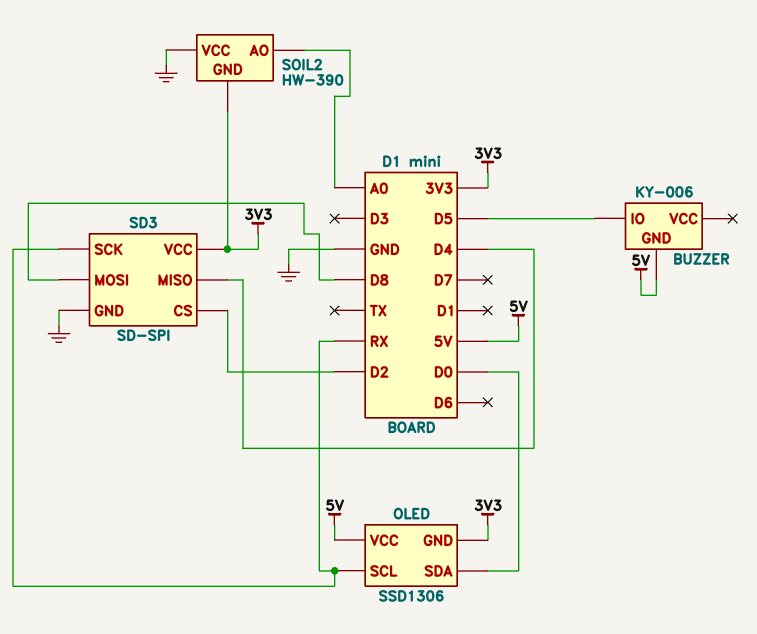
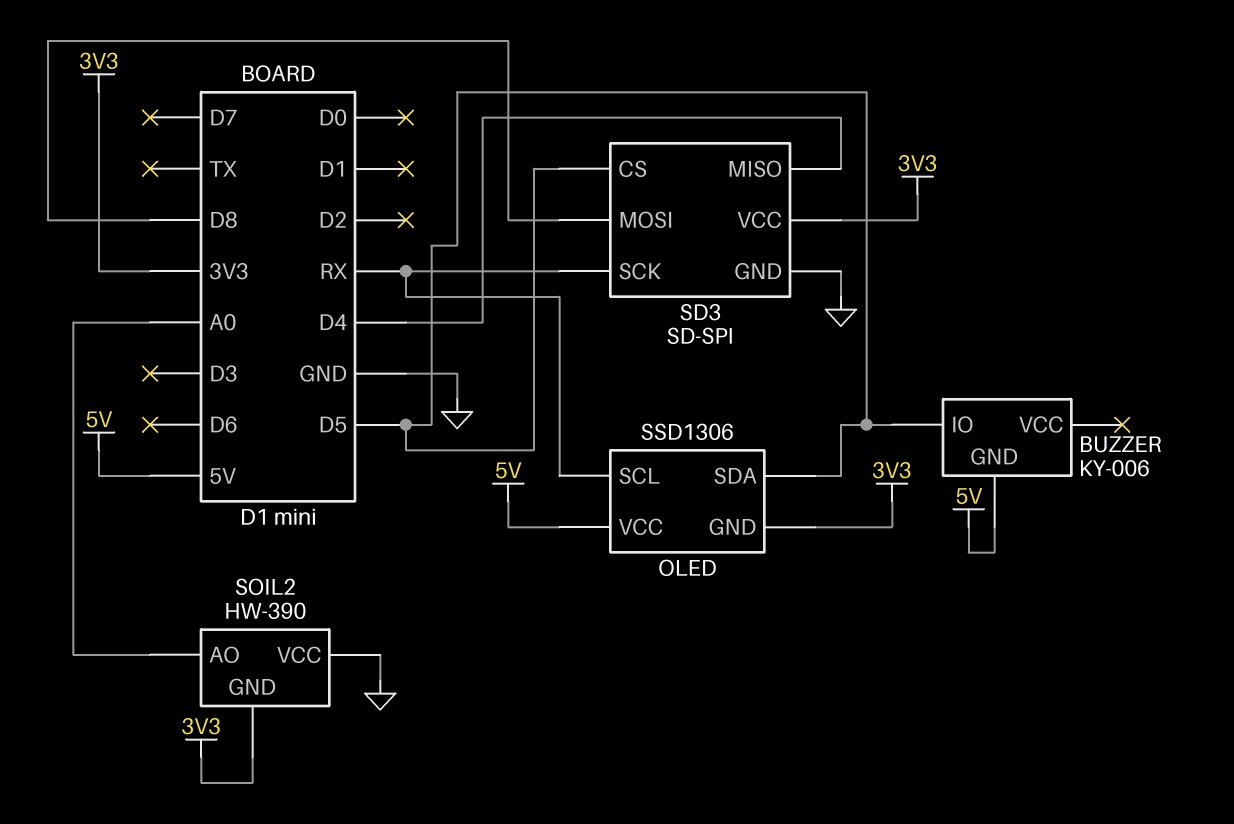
OLED pin SDA: D0 -> D5
SD3 pin CS: D2 -> D5

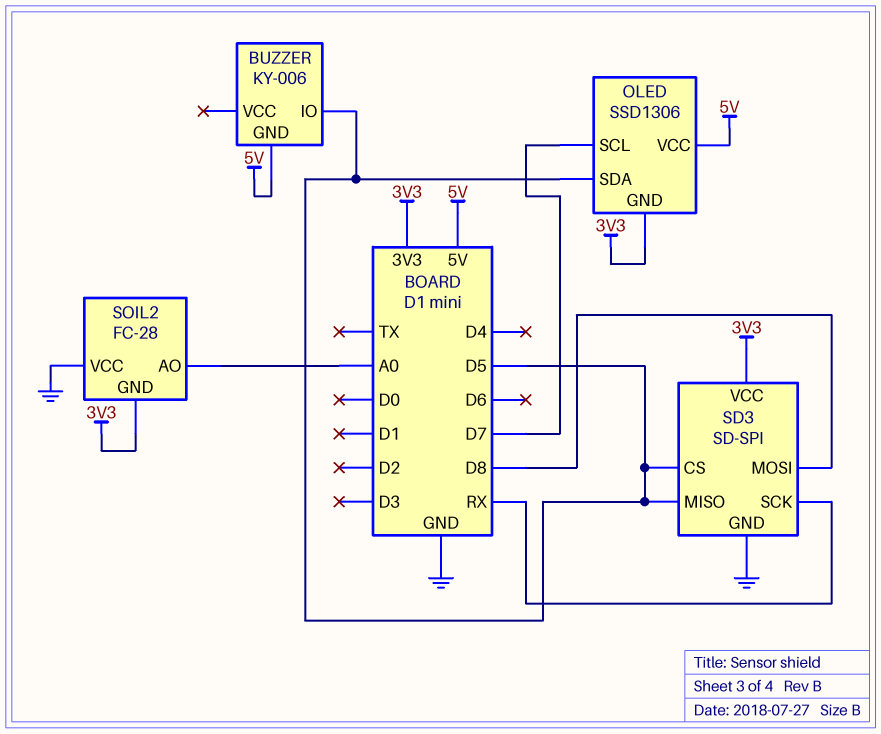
OLED pin SCL: RX -> D7
SD3 pin MISO: D4 -> D5
SOIL2: HW-390 -> FC-28

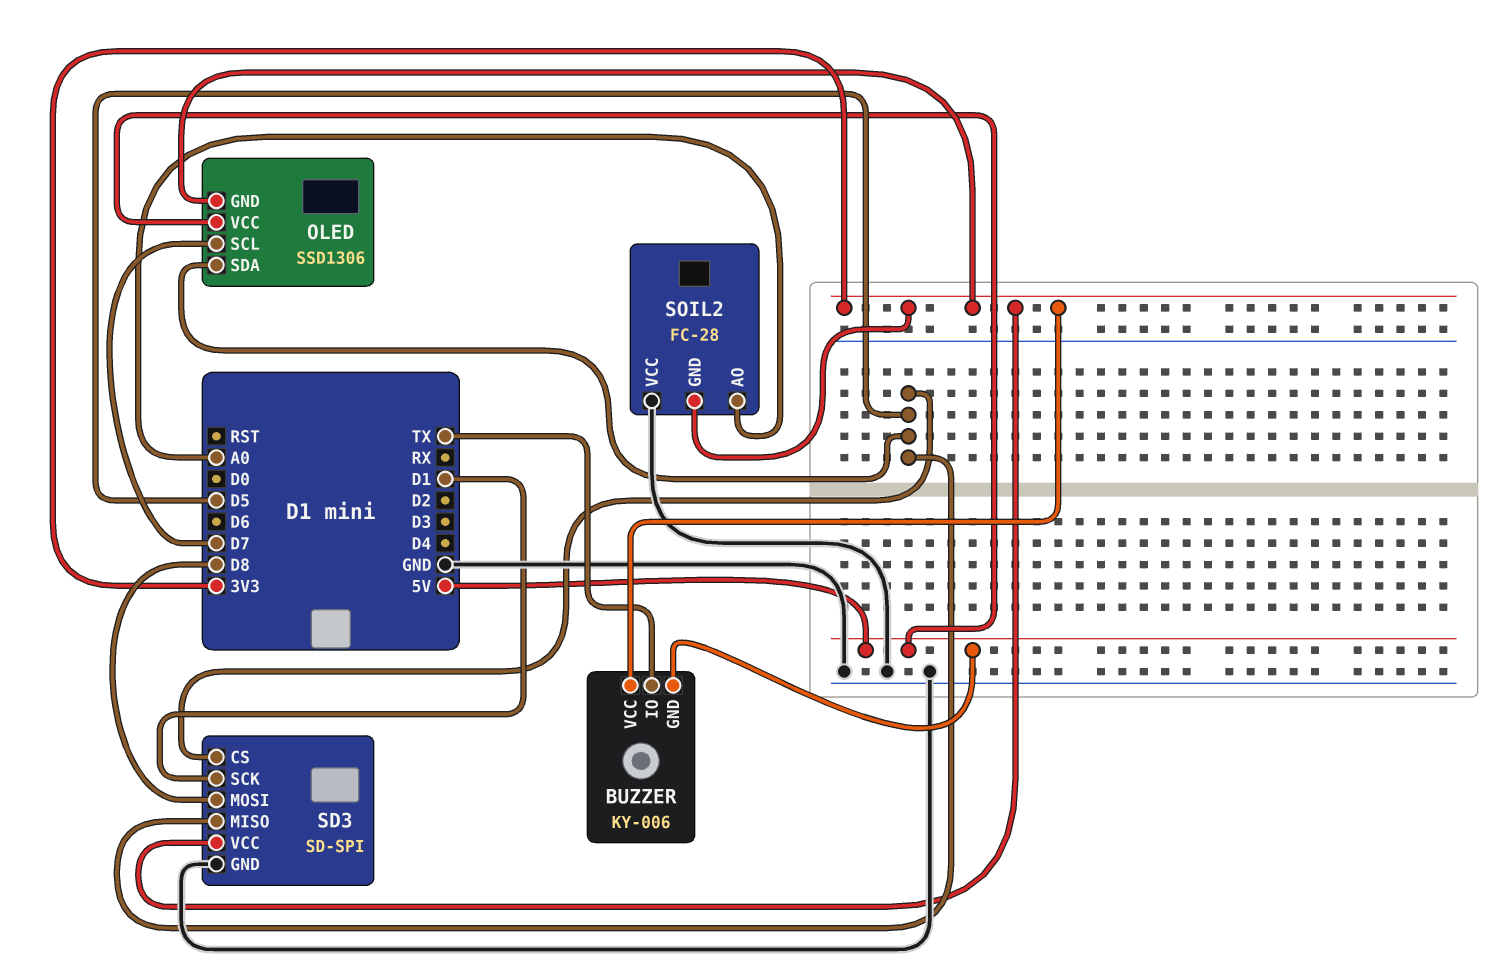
BUZZER pin IO: D5 -> TX
BUZZER pin VCC: none -> 3V3
SD3 pin SCK: RX -> D1

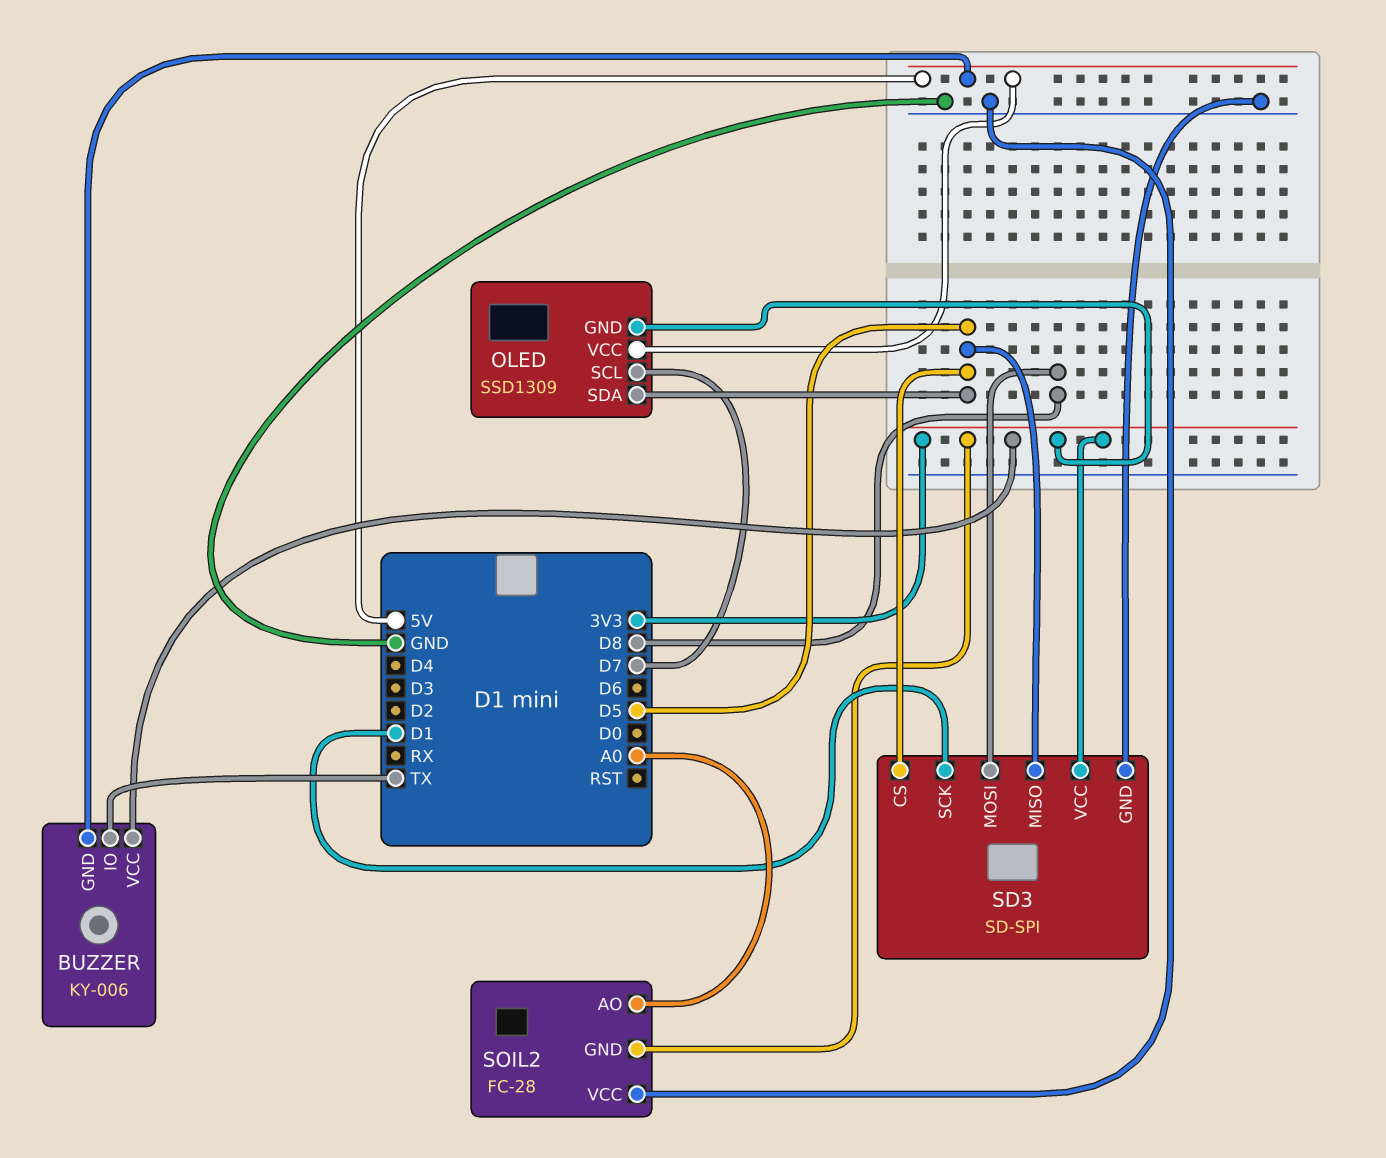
OLED: SSD1306 -> SSD1309

